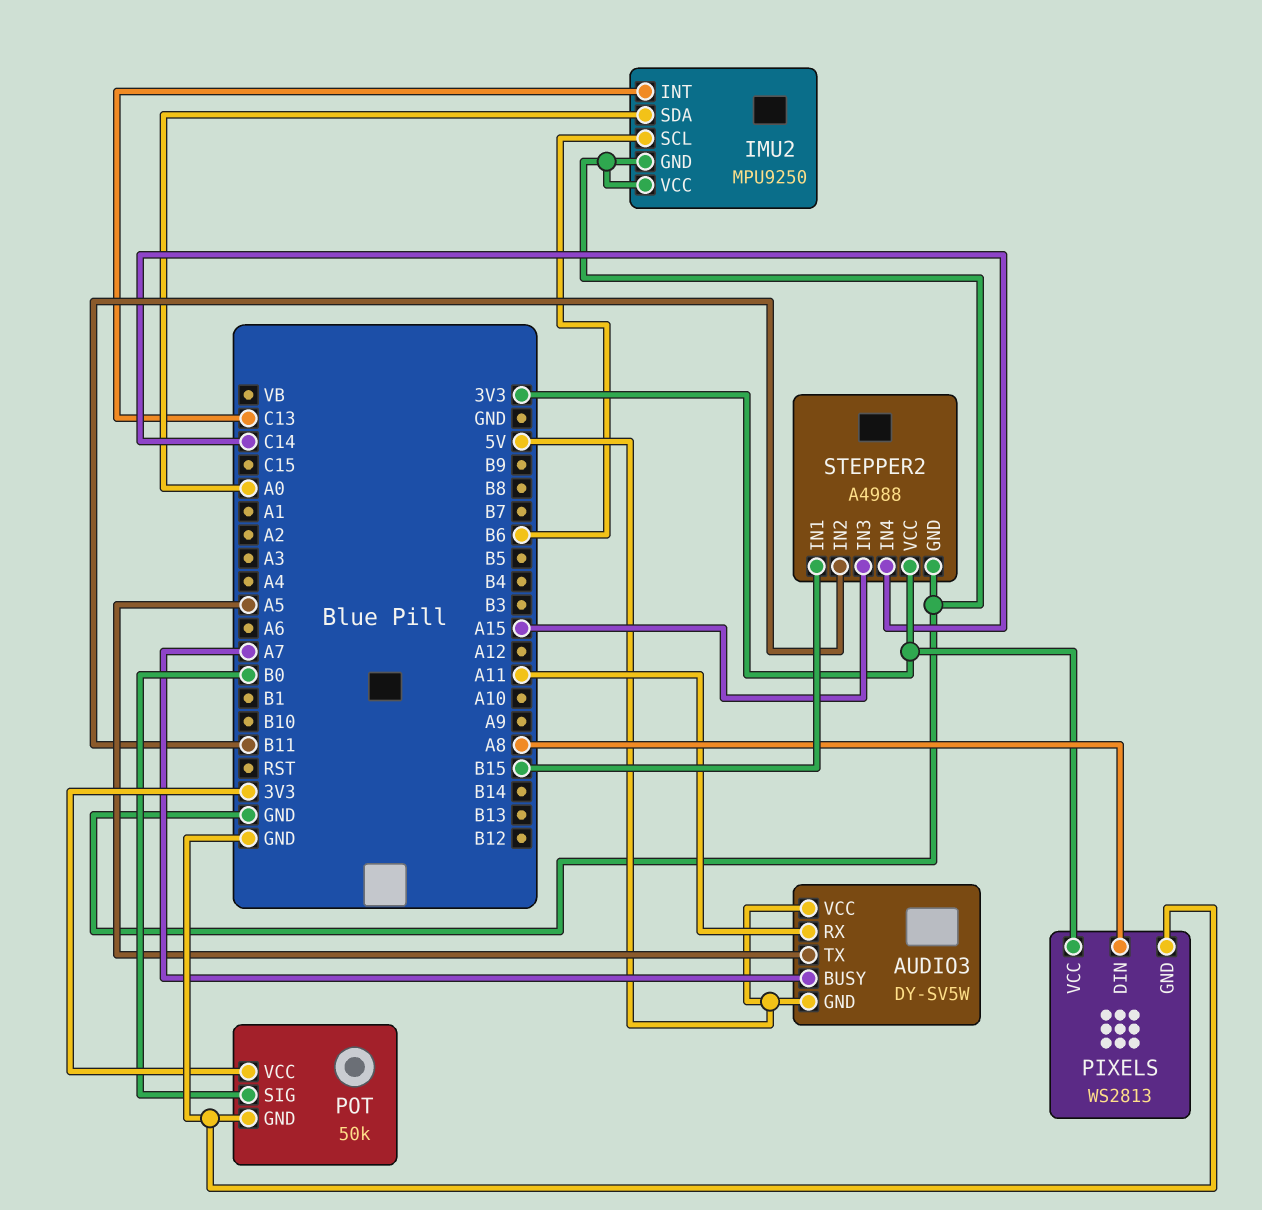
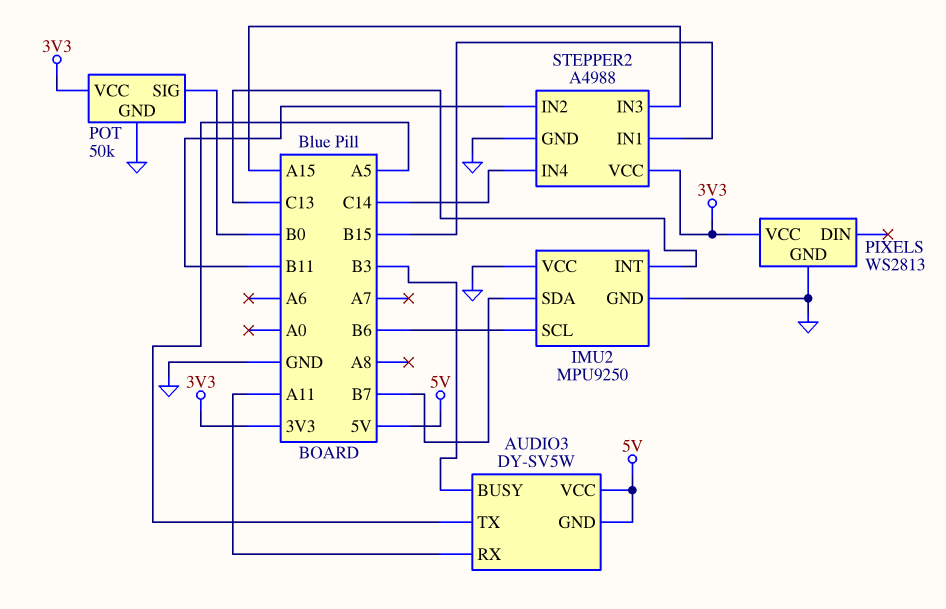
AUDIO3 pin BUSY: A7 -> B3
IMU2 pin SDA: A0 -> B7
PIXELS pin DIN: A8 -> none

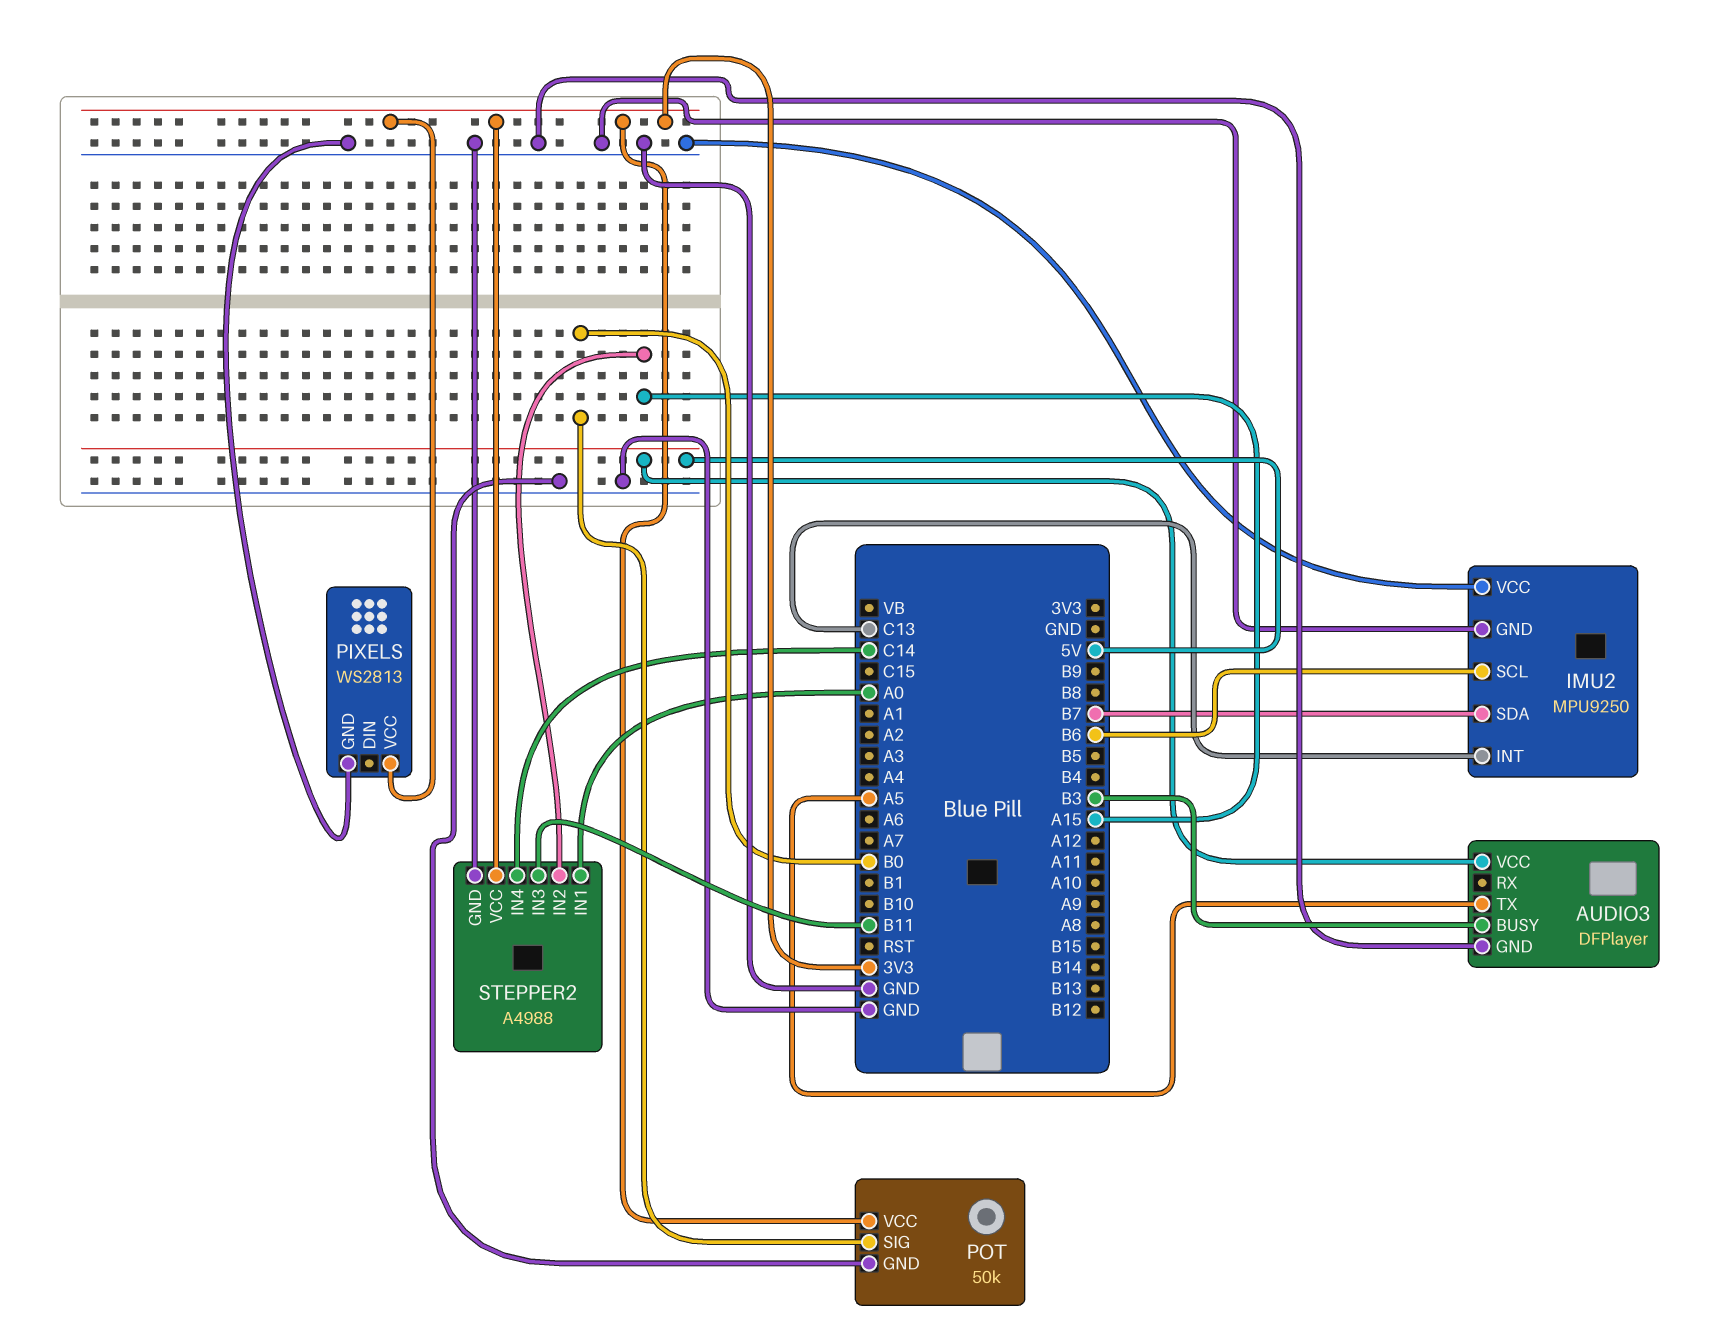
AUDIO3: DY-SV5W -> DFPlayer
AUDIO3 pin GND: 5V -> GND
AUDIO3 pin RX: A11 -> none
STEPPER2 pin IN1: B15 -> A0
STEPPER2 pin IN2: B11 -> A15
STEPPER2 pin IN3: A15 -> B11

